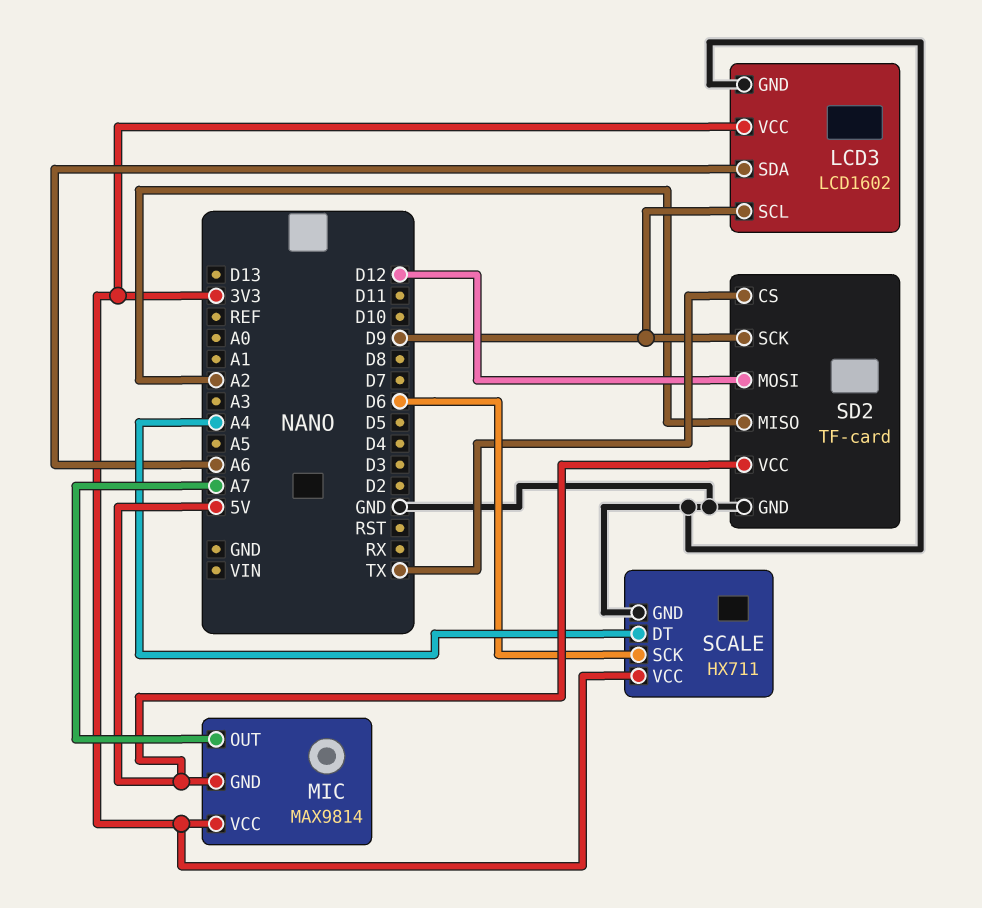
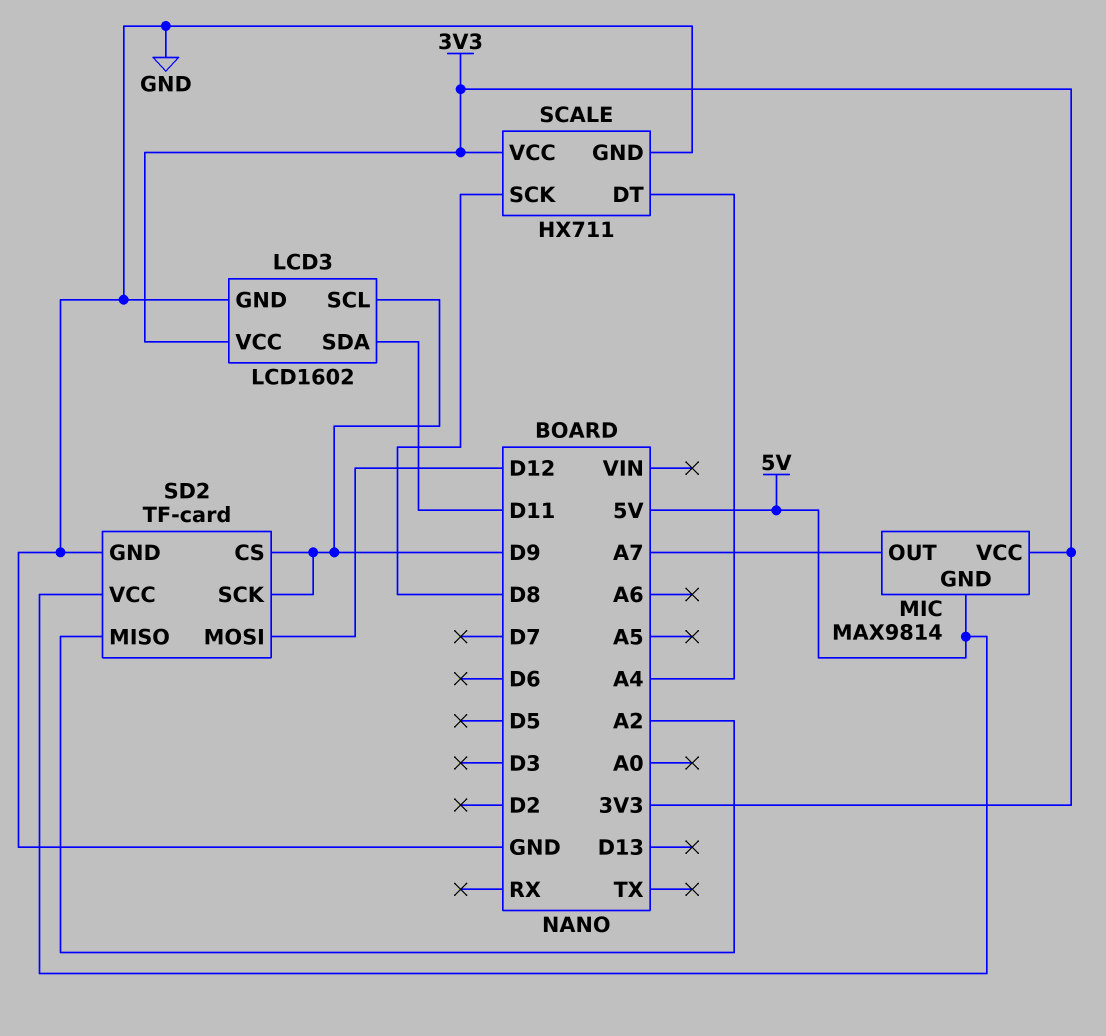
LCD3 pin SDA: A6 -> D11
SCALE pin SCK: D6 -> D8
SD2 pin CS: TX -> D9

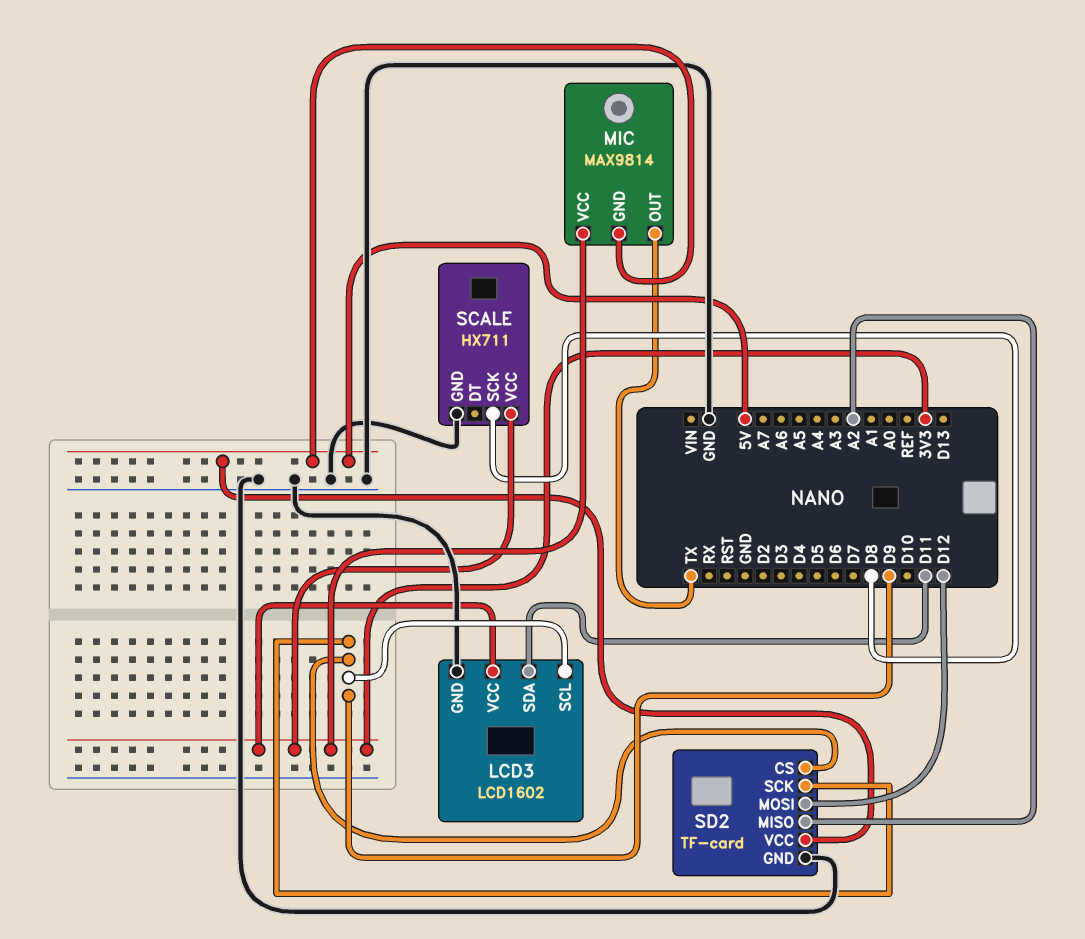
MIC pin OUT: A7 -> TX
SCALE pin DT: A4 -> none

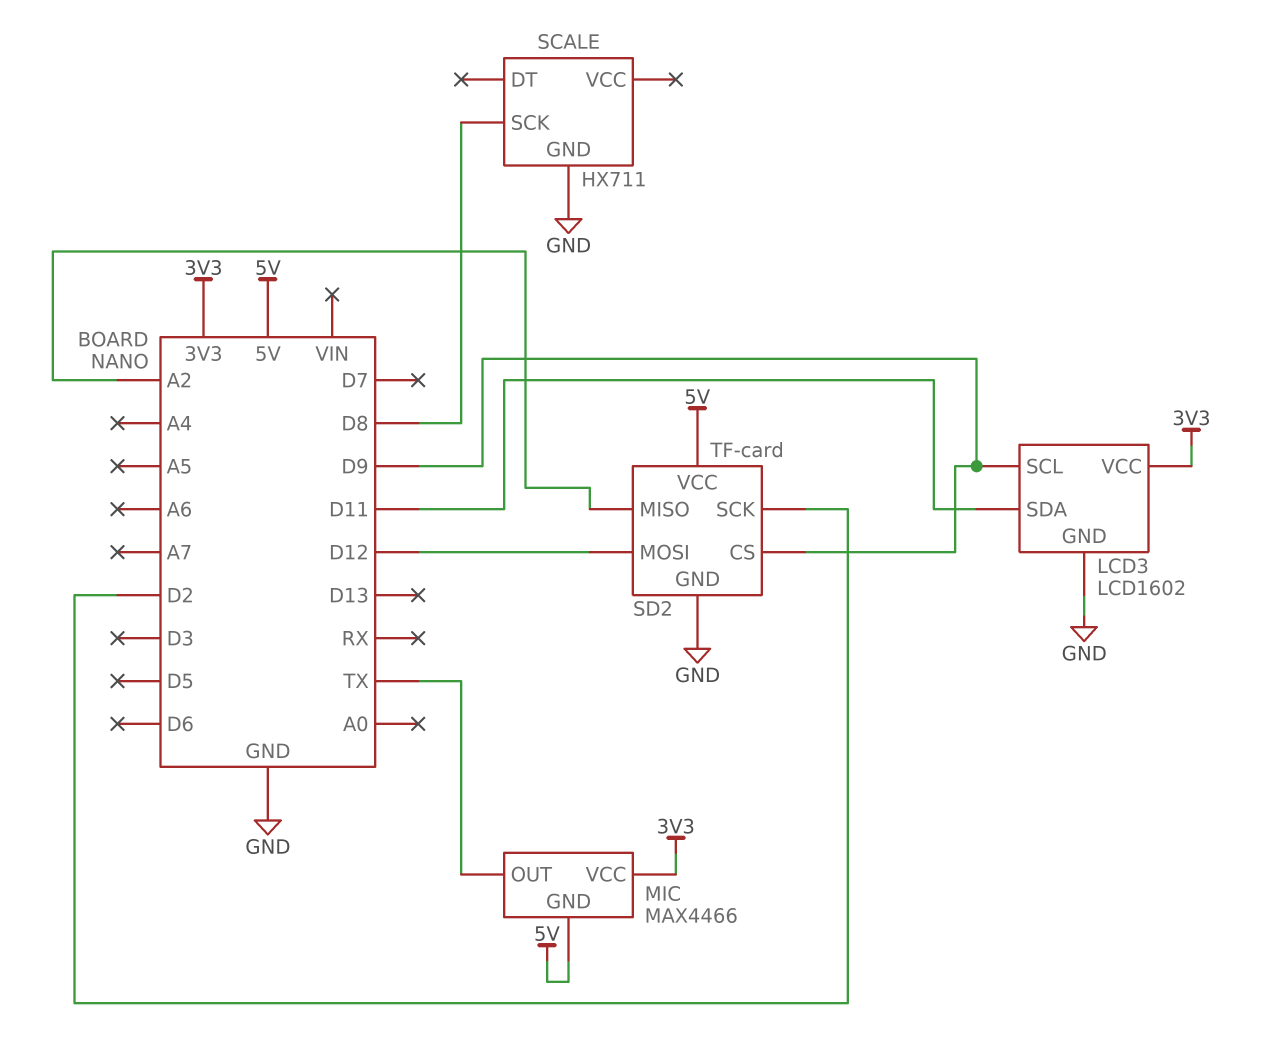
MIC: MAX9814 -> MAX4466
SCALE pin VCC: 3V3 -> none
SD2 pin SCK: D9 -> D2

